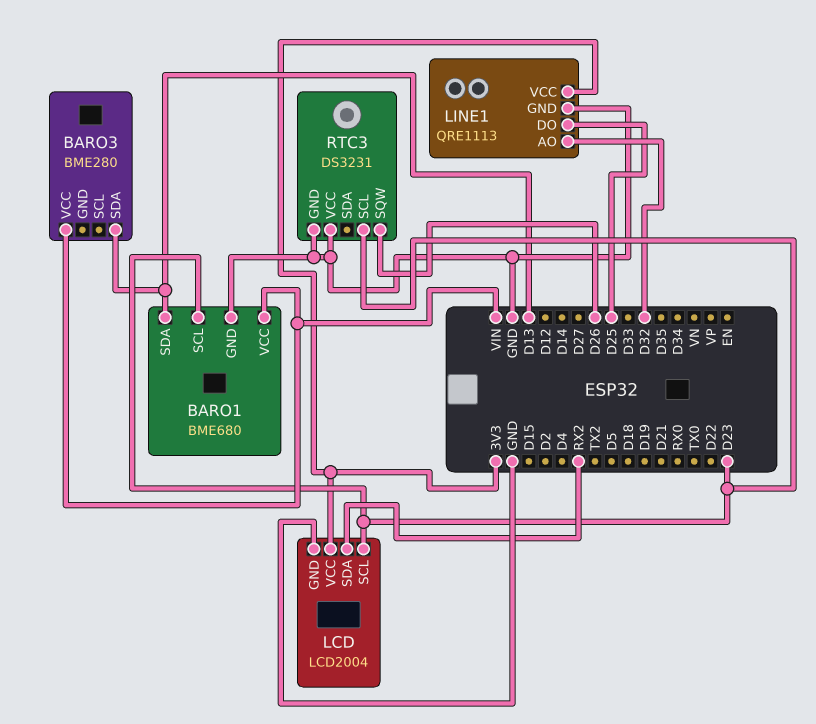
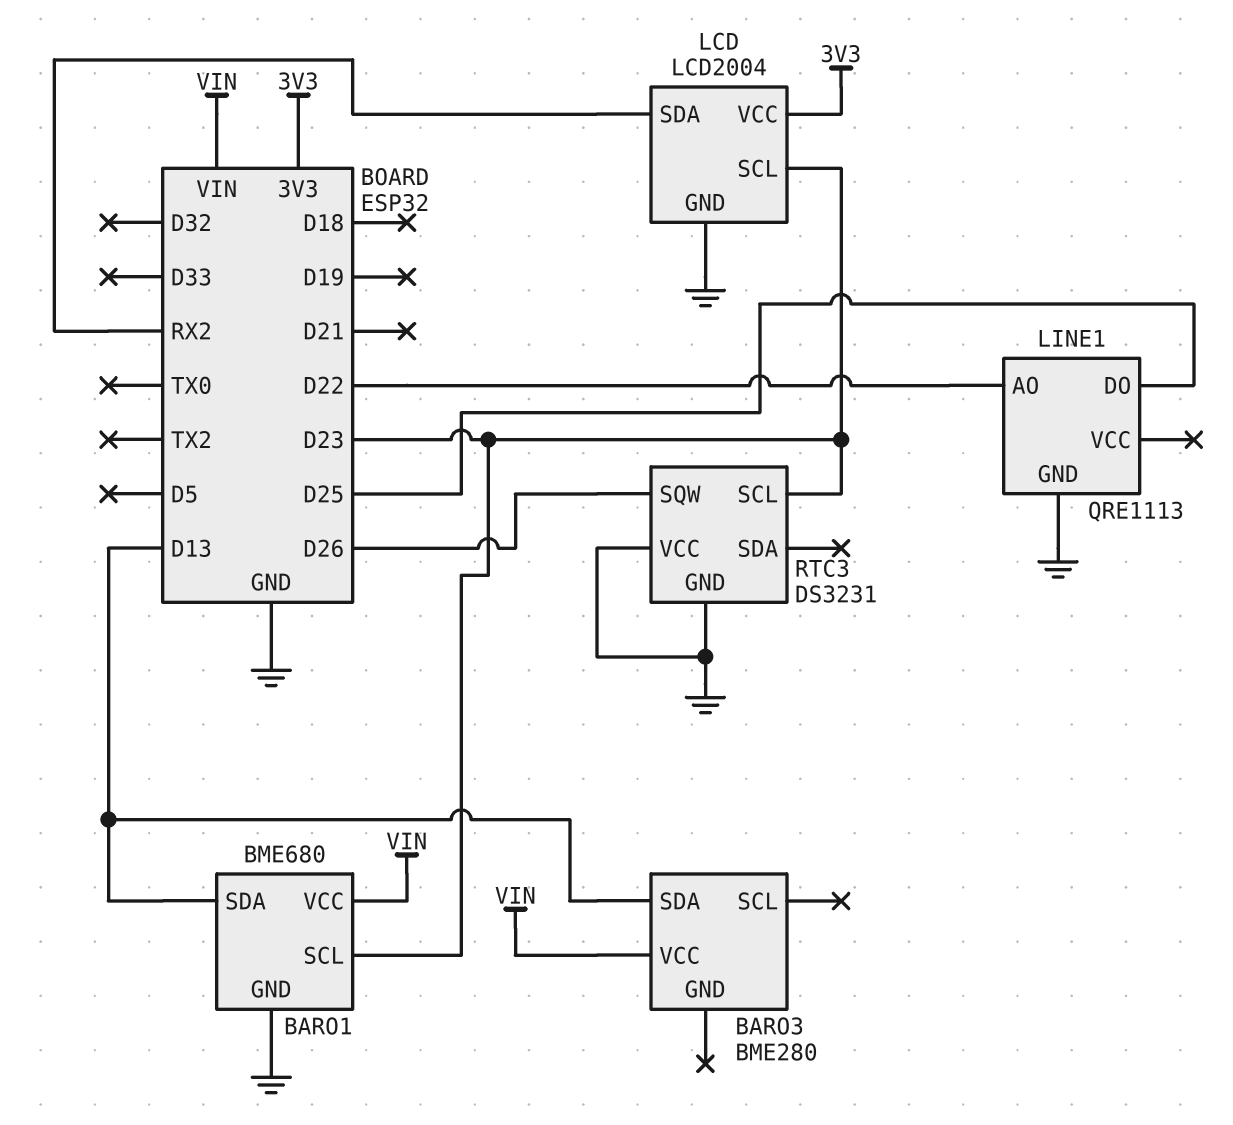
LINE1 pin AO: D32 -> D22
LINE1 pin VCC: 3V3 -> none

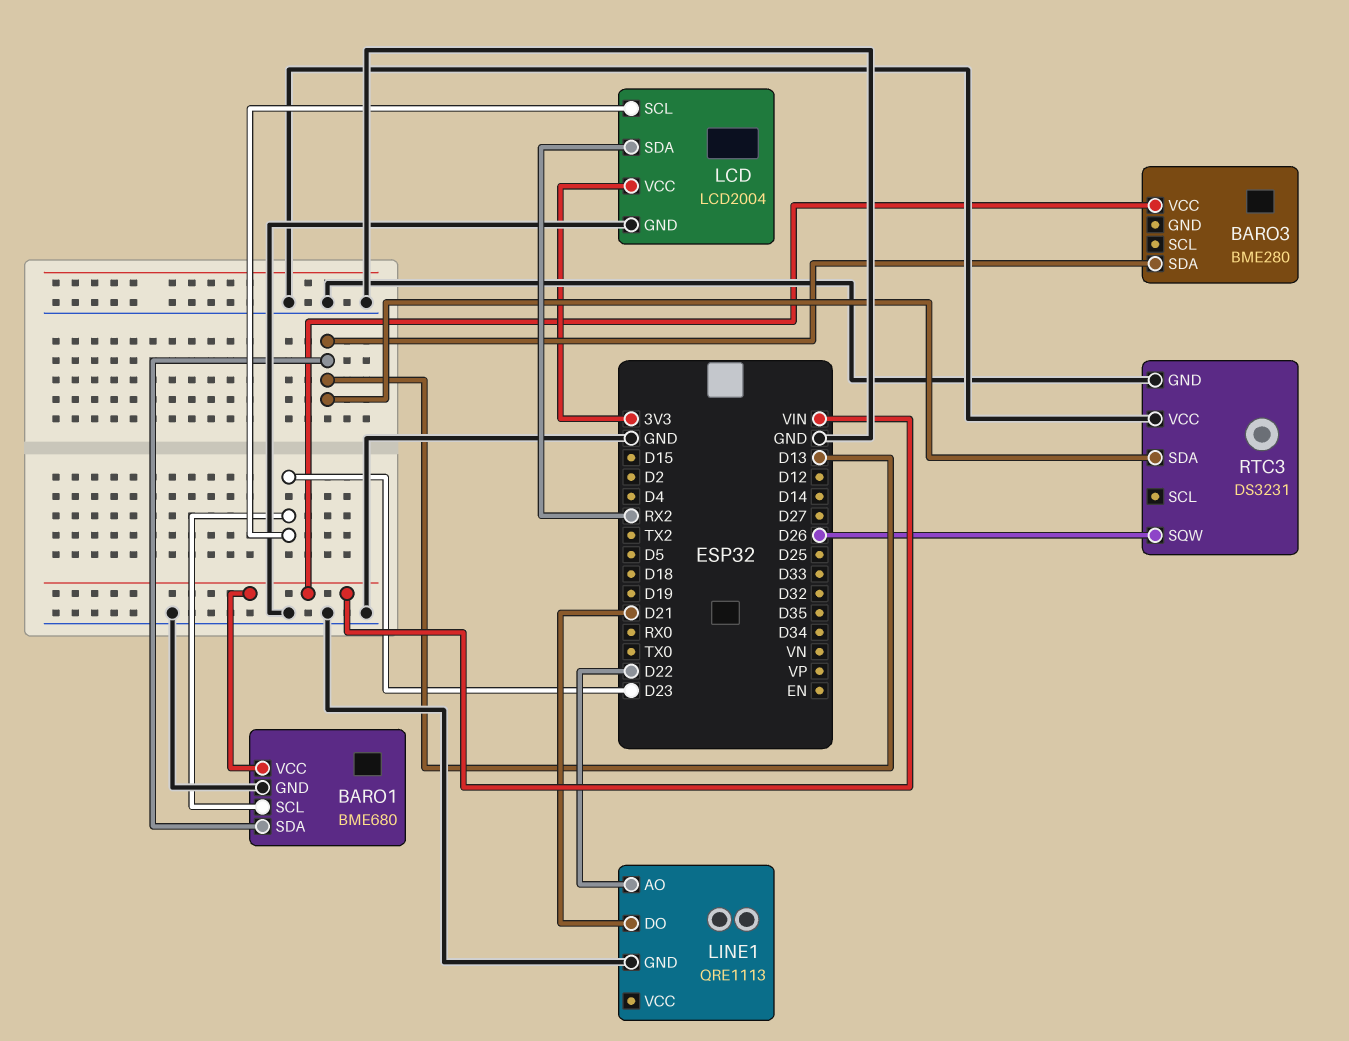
LINE1 pin DO: D25 -> D21
RTC3 pin SCL: D23 -> none
RTC3 pin SDA: none -> D13

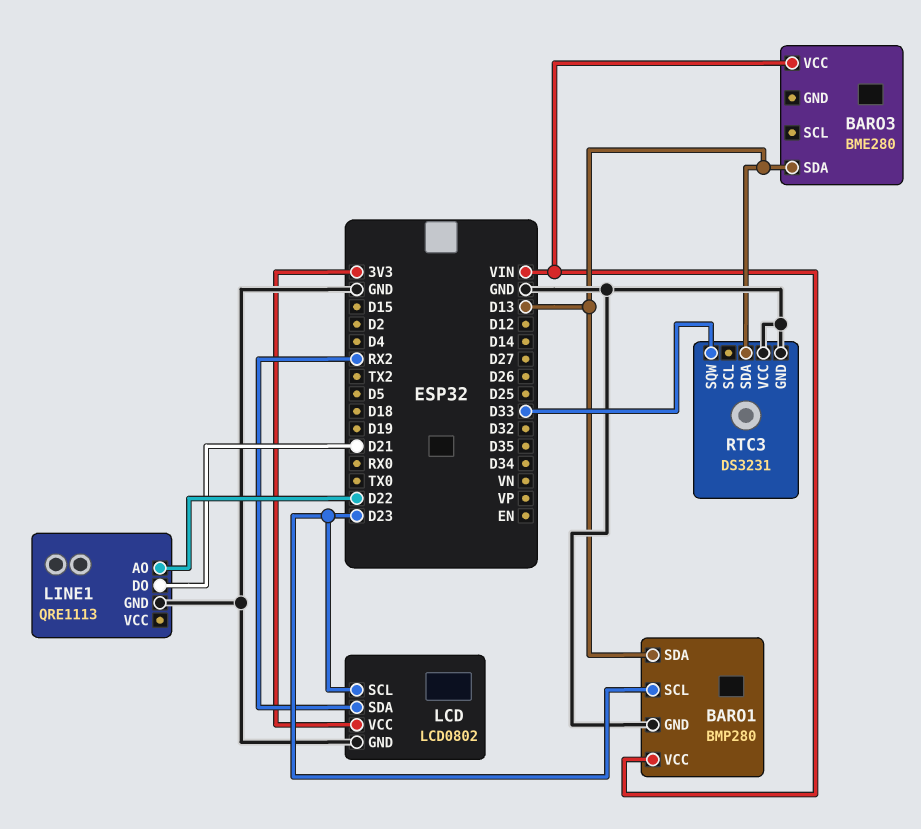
BARO1: BME680 -> BMP280
LCD: LCD2004 -> LCD0802
RTC3 pin SQW: D26 -> D33

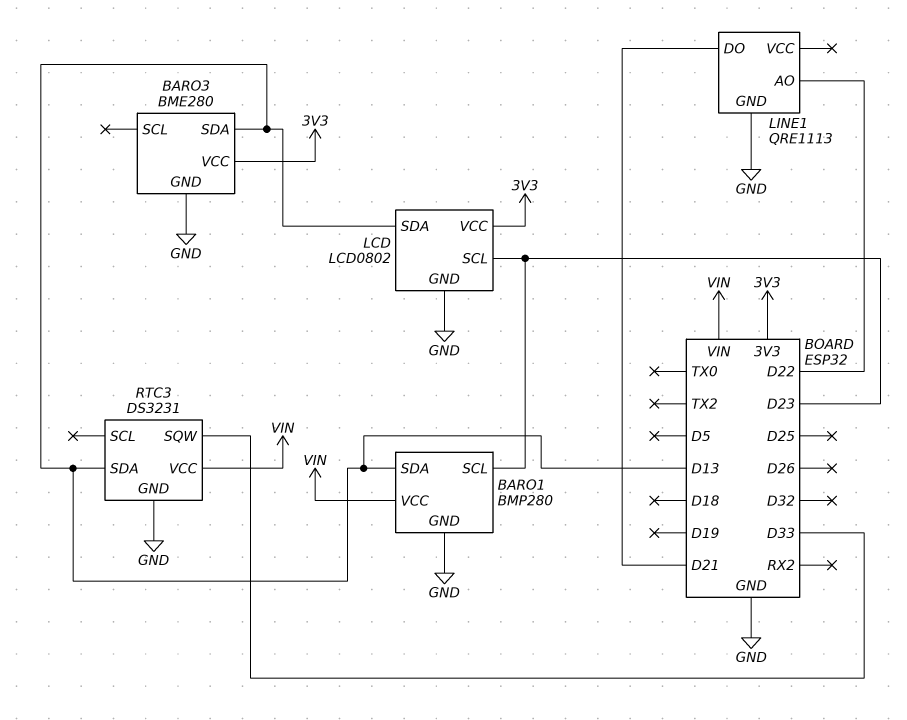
BARO3 pin GND: none -> GND
BARO3 pin VCC: VIN -> 3V3
LCD pin SDA: RX2 -> D13
RTC3 pin VCC: GND -> VIN

